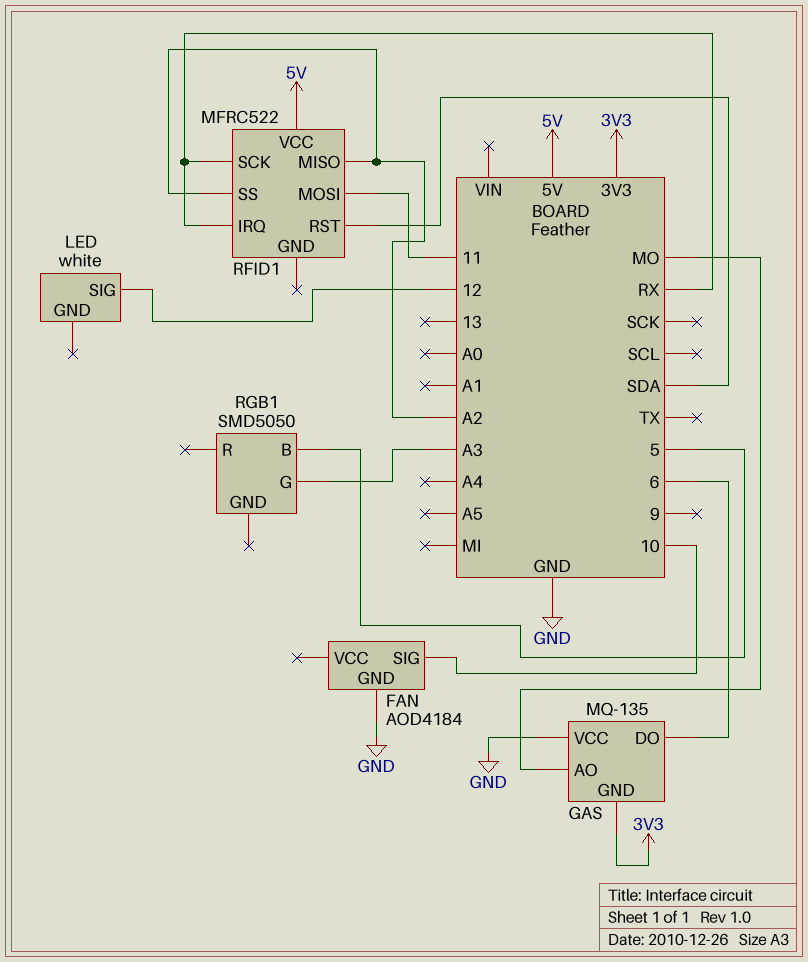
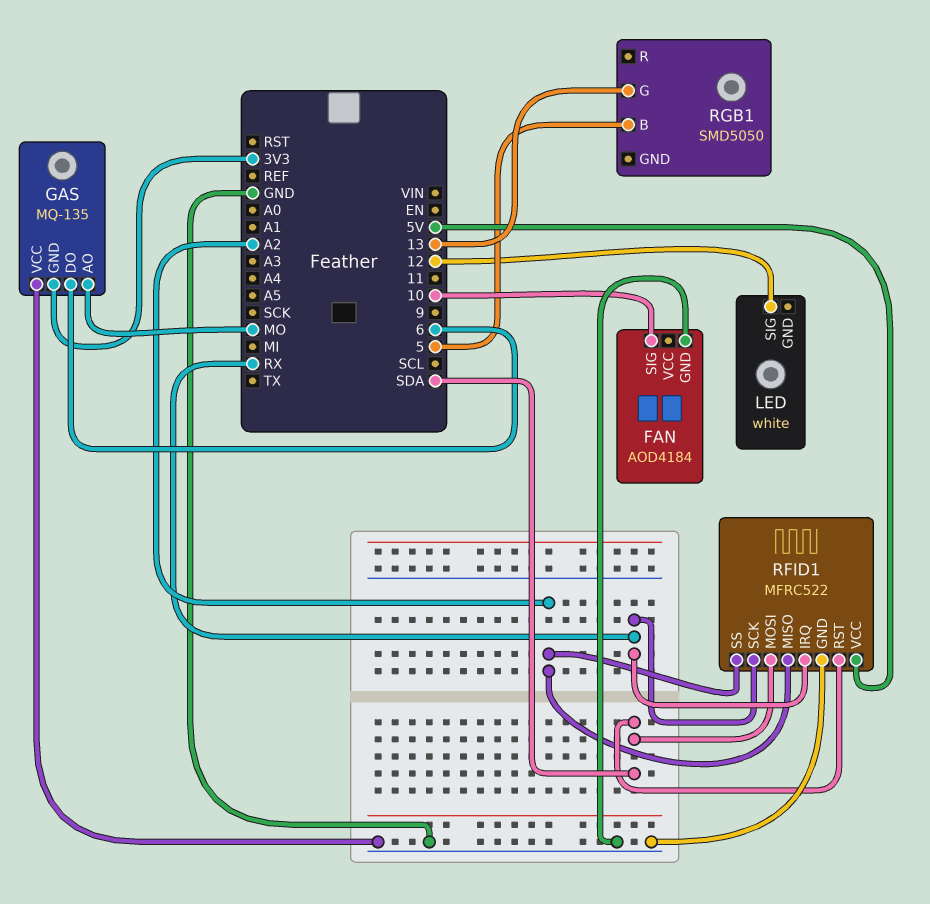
RFID1 pin GND: none -> GND
RFID1 pin MOSI: 11 -> SDA
RGB1 pin G: A3 -> 13

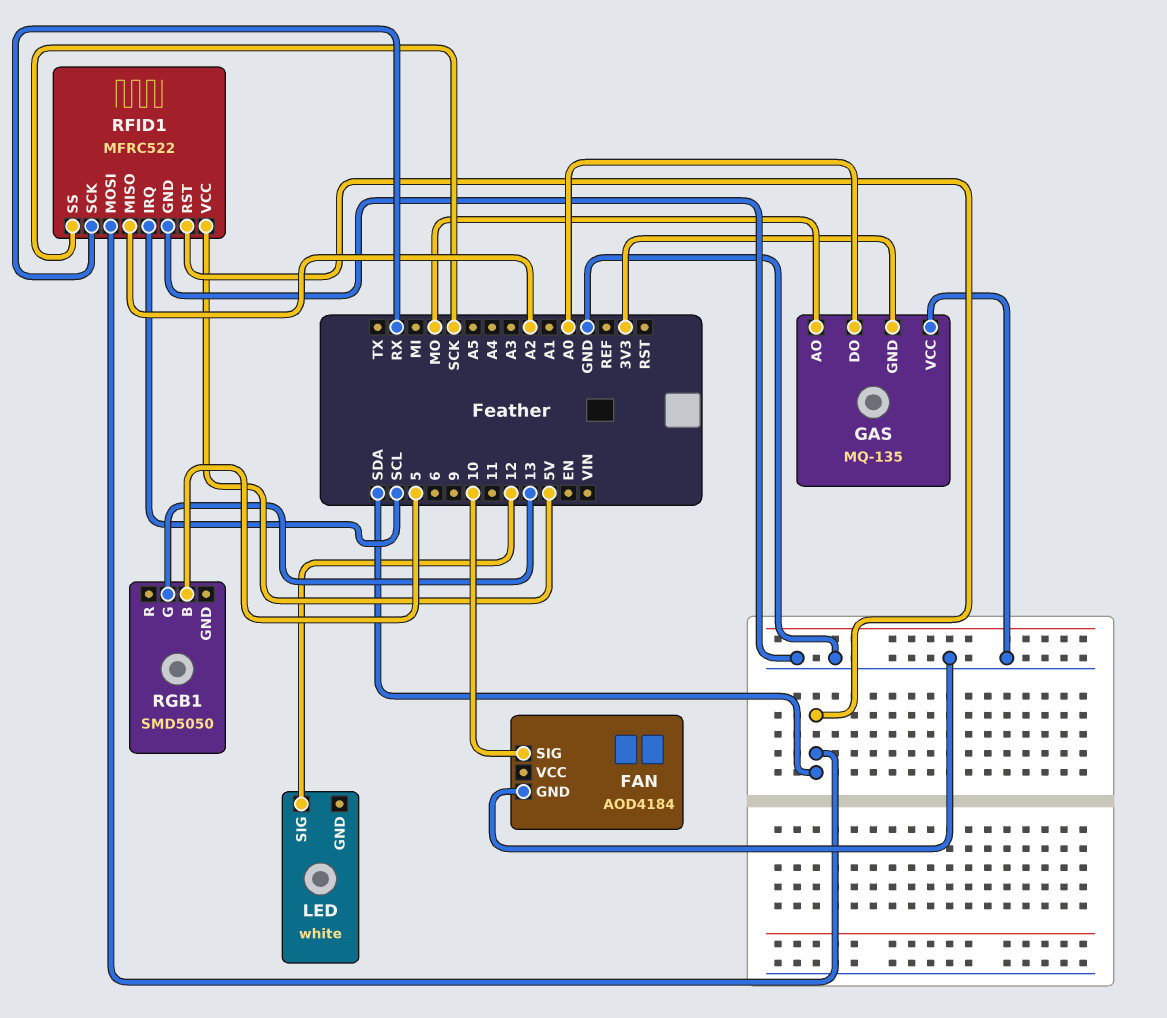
GAS pin DO: 6 -> A0
RFID1 pin IRQ: RX -> SCL
RFID1 pin SS: A2 -> SCK

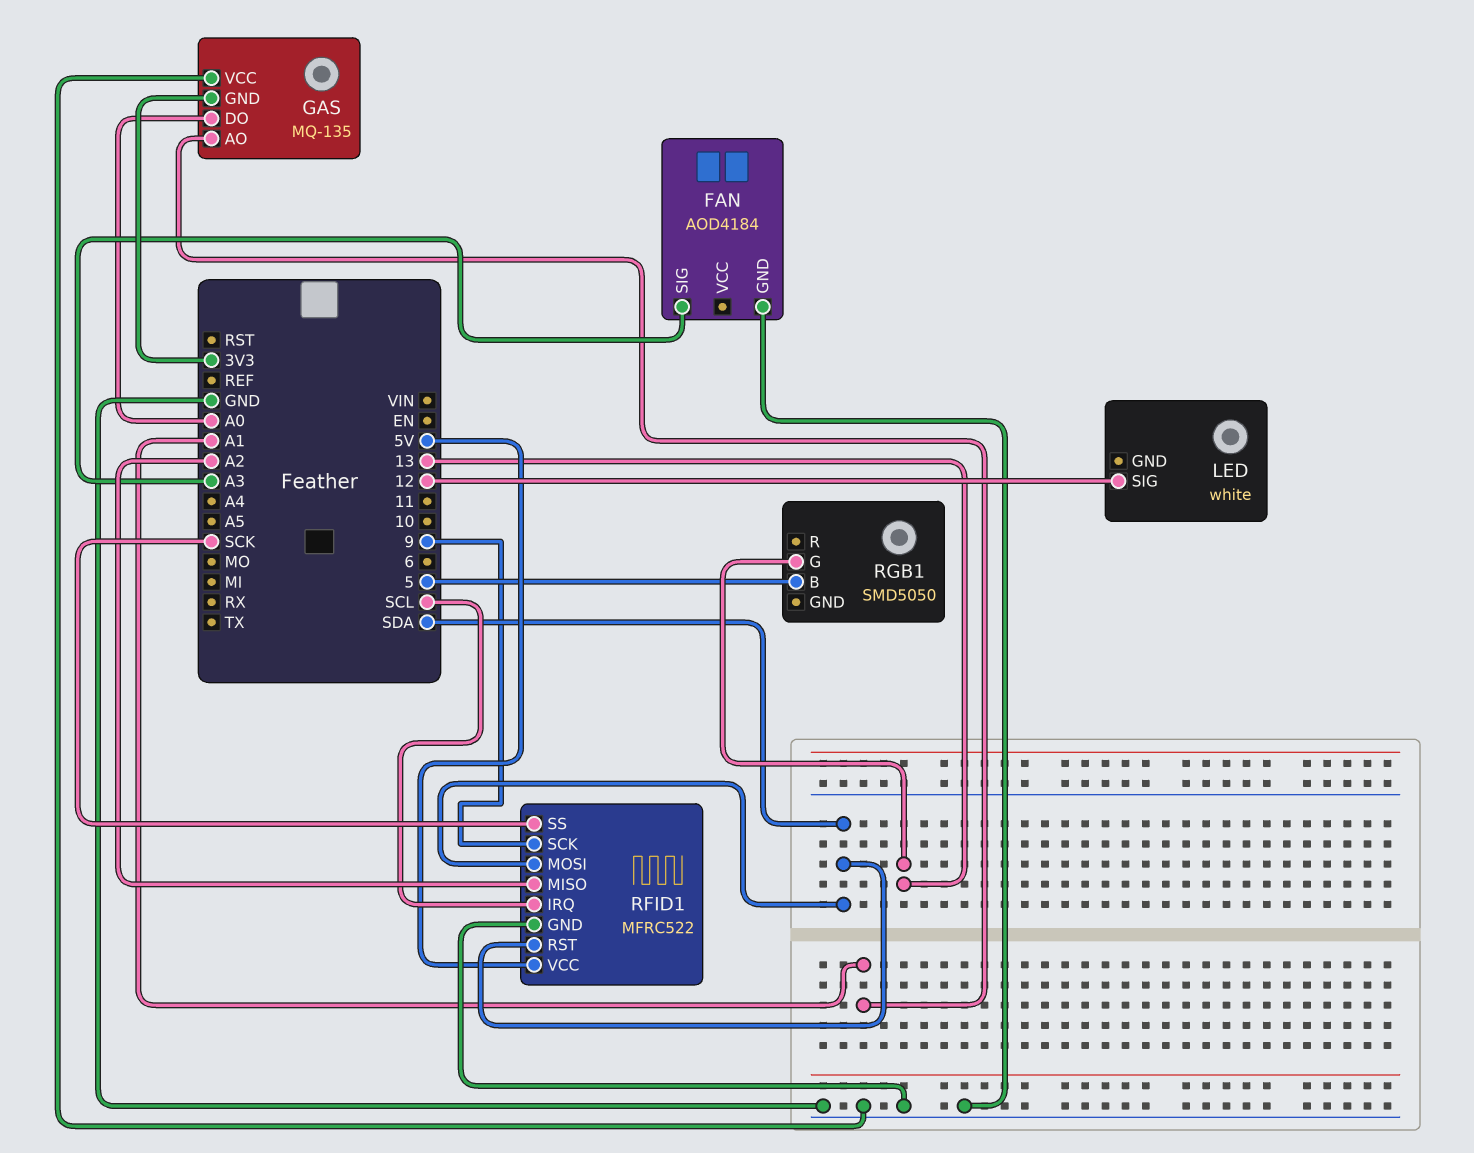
FAN pin SIG: 10 -> A3
GAS pin AO: MO -> A1
RFID1 pin SCK: RX -> 9

